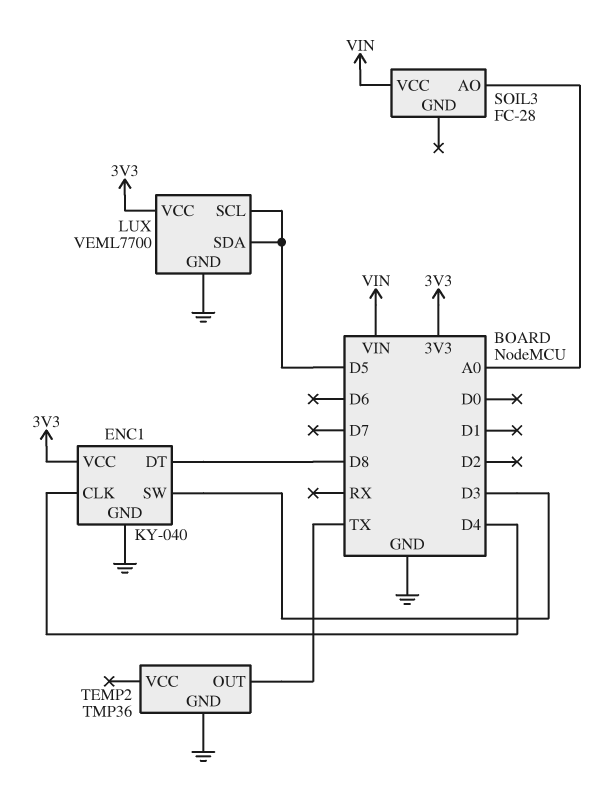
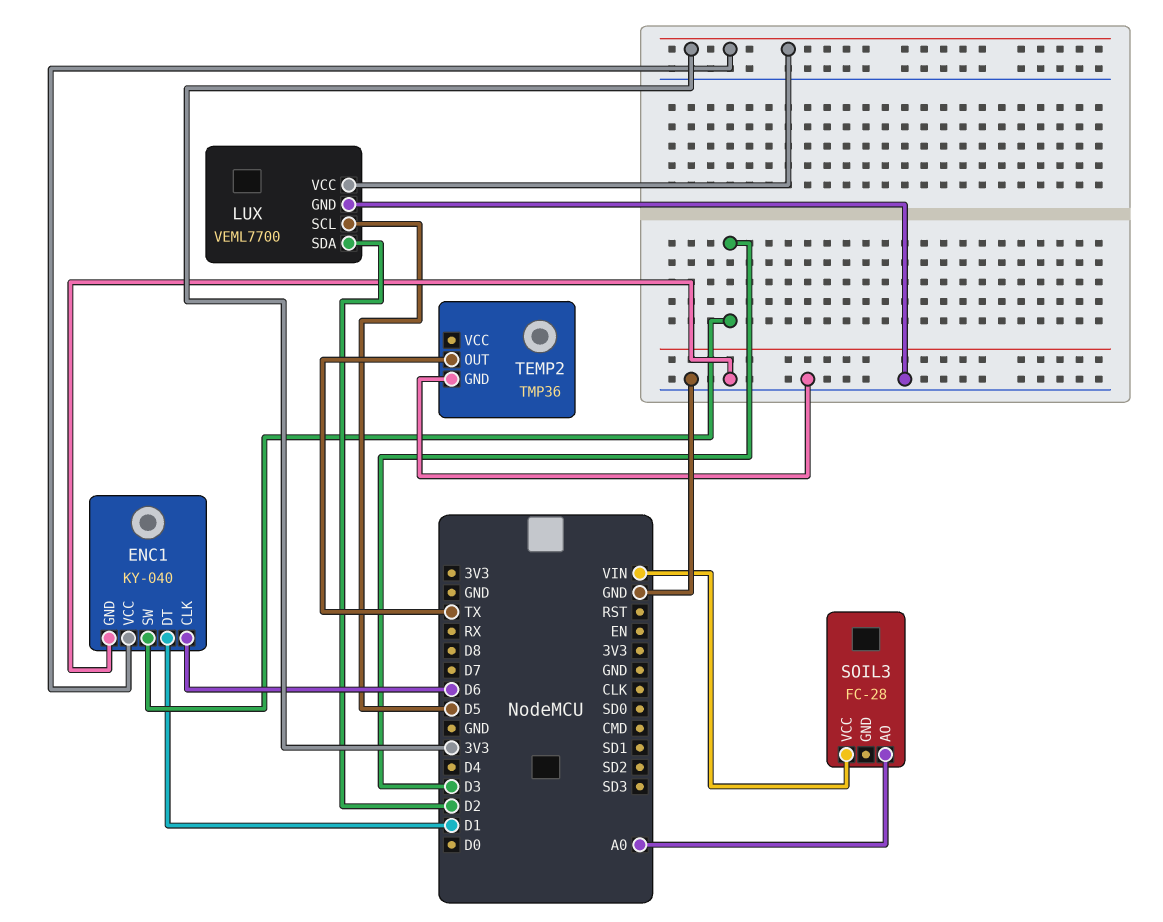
ENC1 pin CLK: D4 -> D6
ENC1 pin DT: D8 -> D1
LUX pin SDA: D5 -> D2

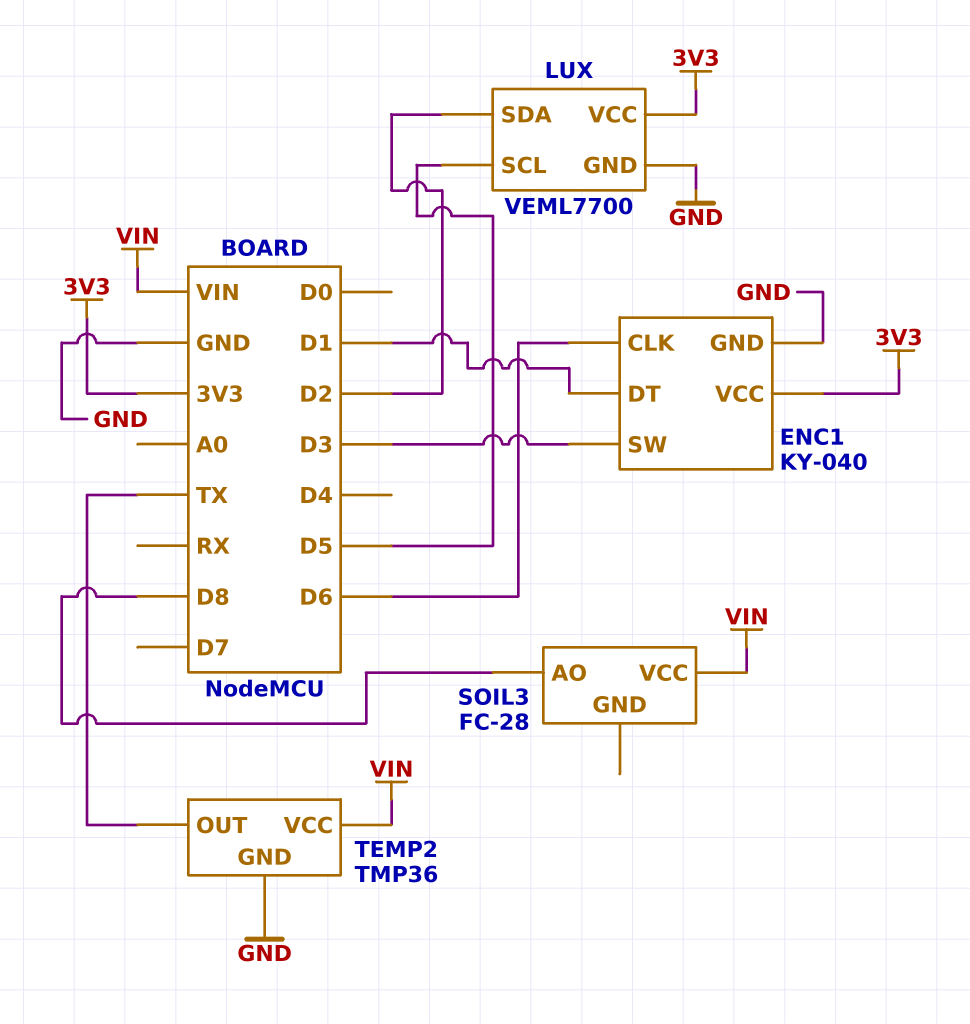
SOIL3 pin AO: A0 -> D8
TEMP2 pin VCC: none -> VIN

